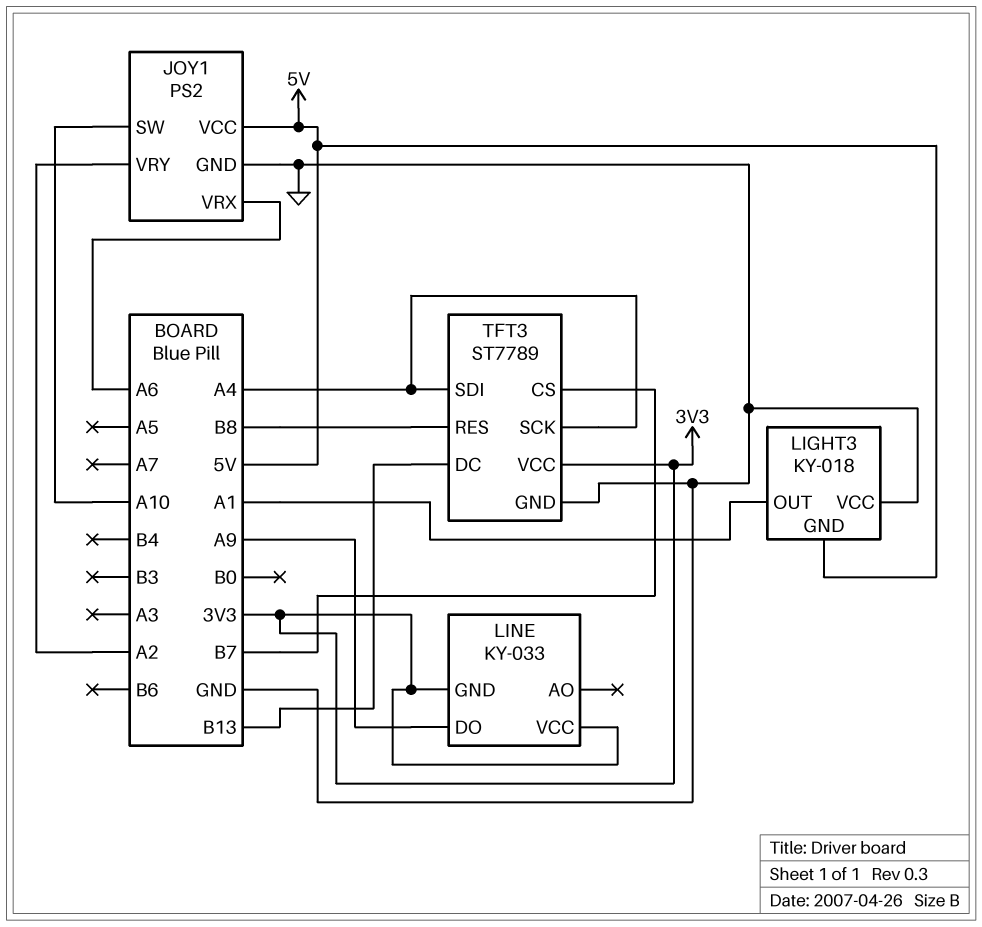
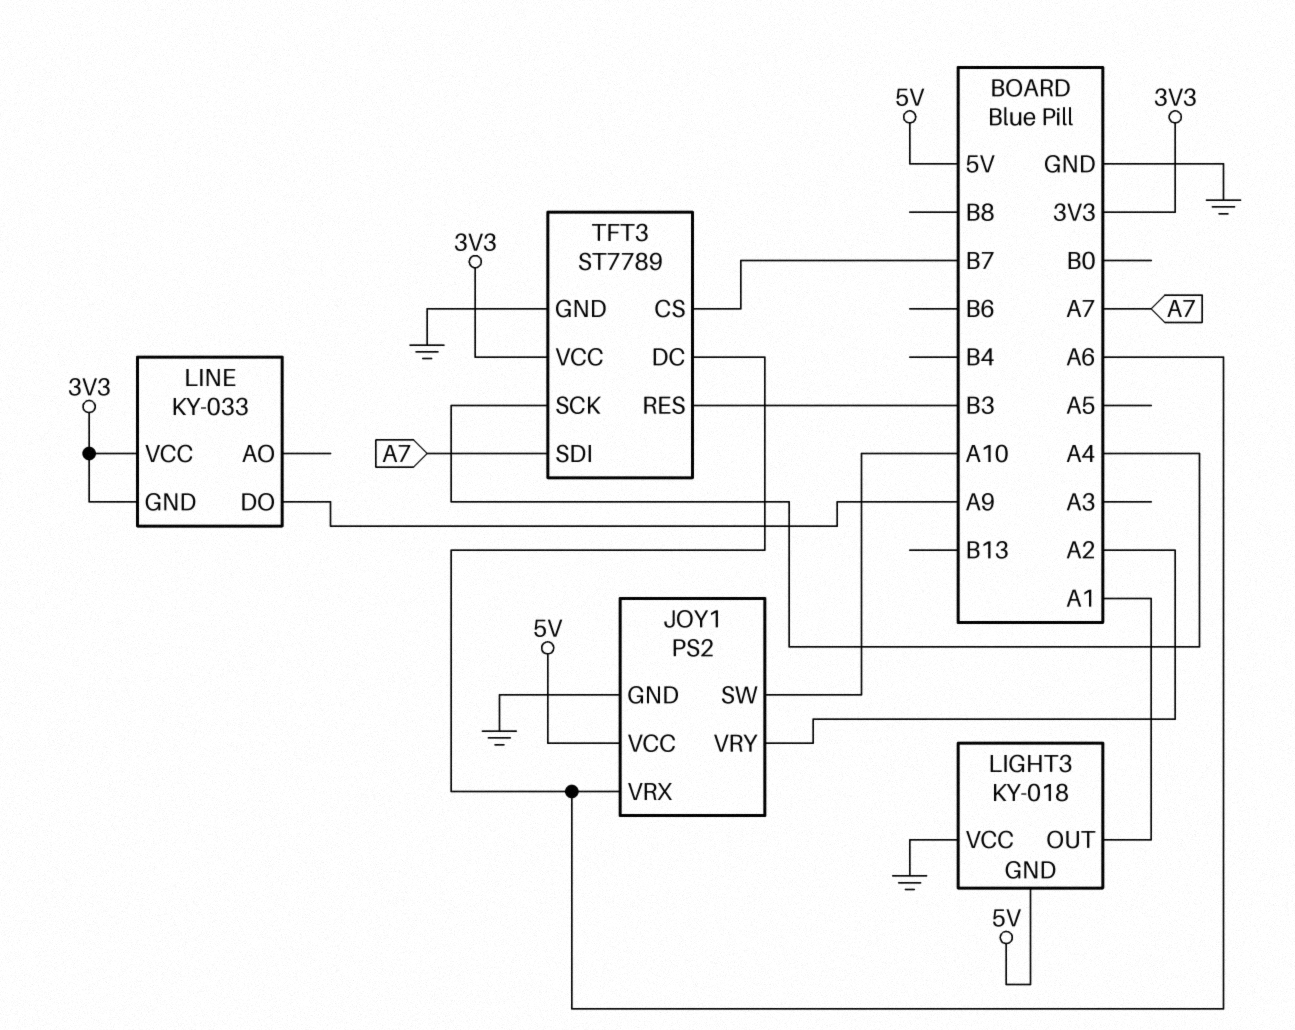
TFT3 pin DC: B13 -> A6
TFT3 pin RES: B8 -> B3
TFT3 pin SDI: A4 -> A7

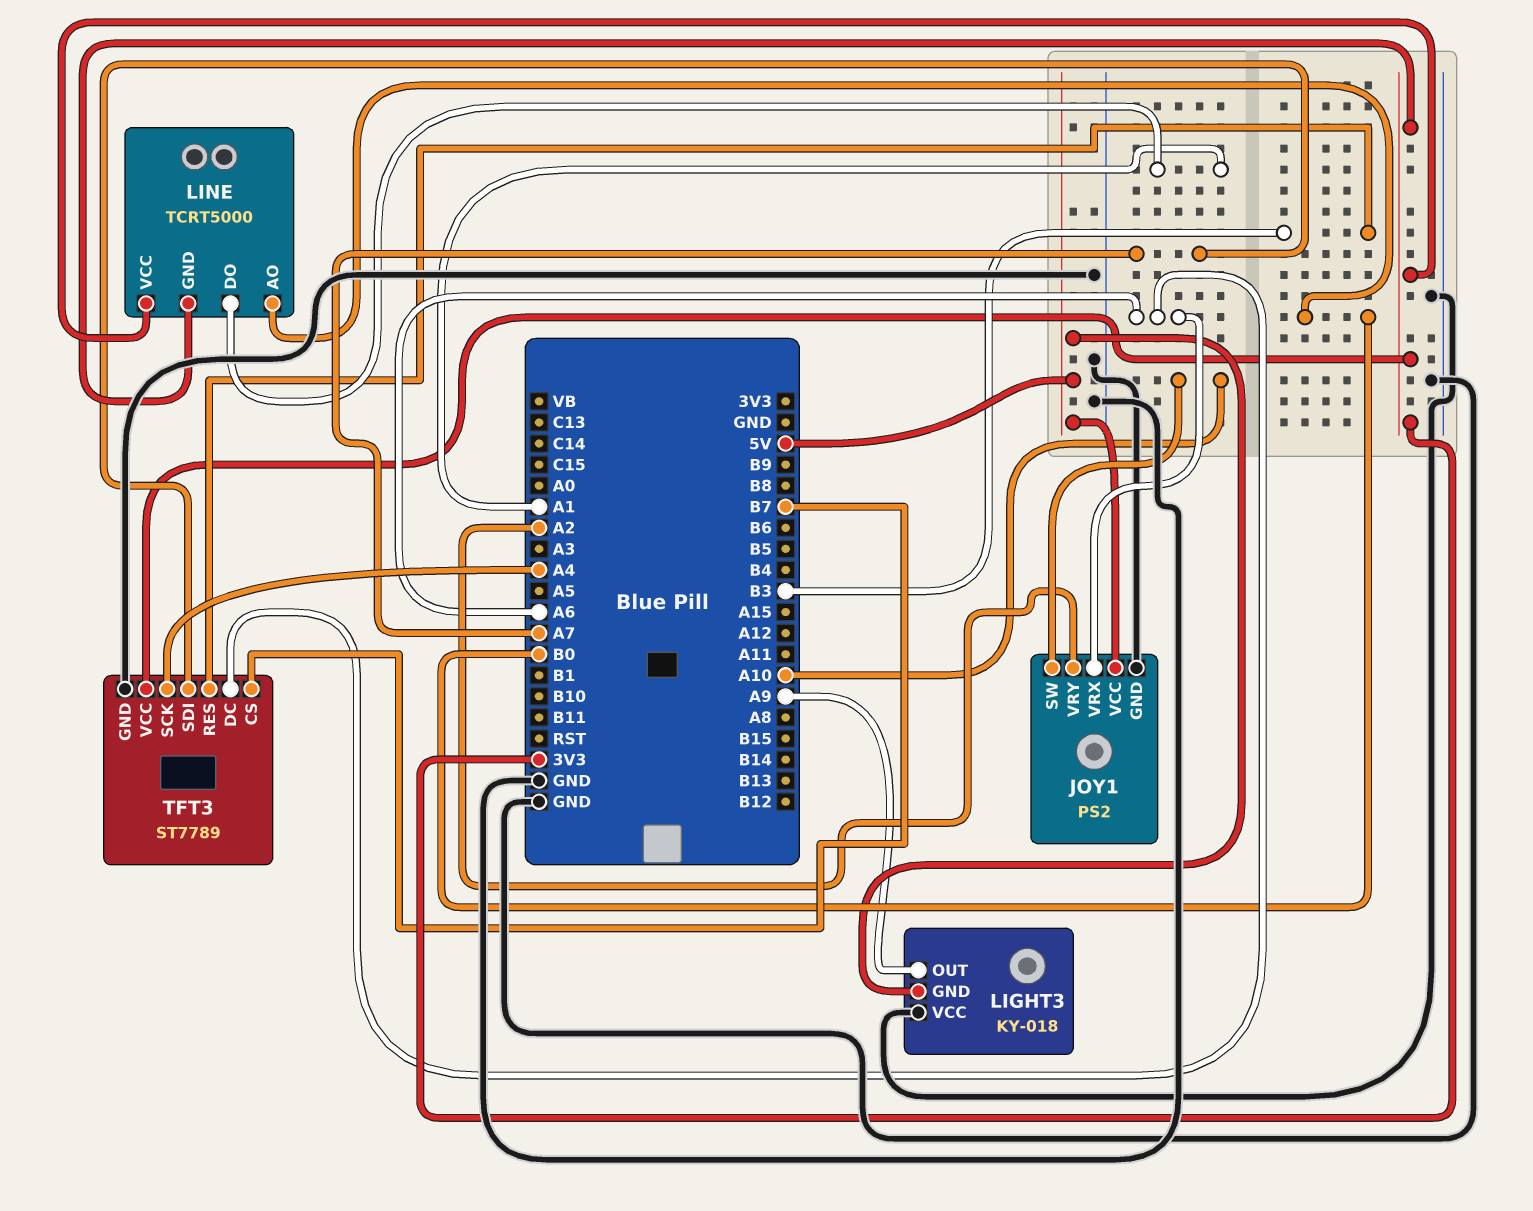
LIGHT3 pin OUT: A1 -> A9
LINE: KY-033 -> TCRT5000
LINE pin AO: none -> B0
LINE pin DO: A9 -> A1

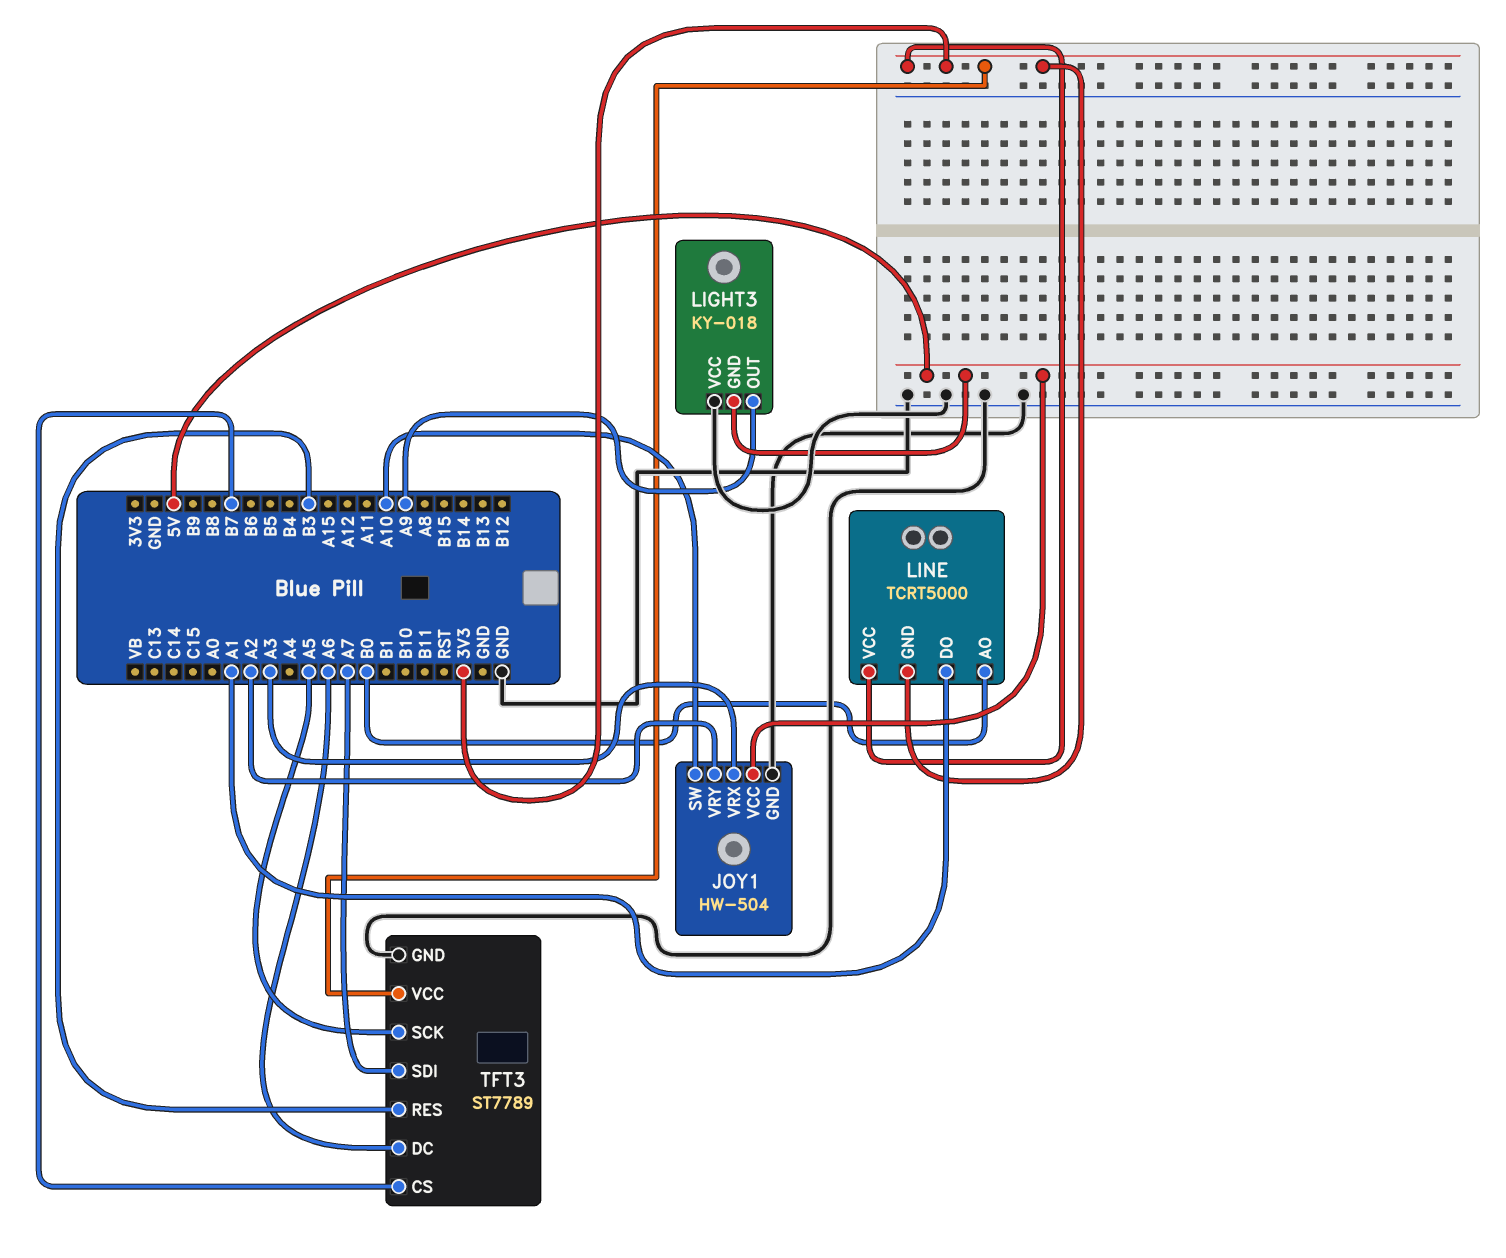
JOY1: PS2 -> HW-504
JOY1 pin VRX: A6 -> A3
TFT3 pin SCK: A4 -> A5

